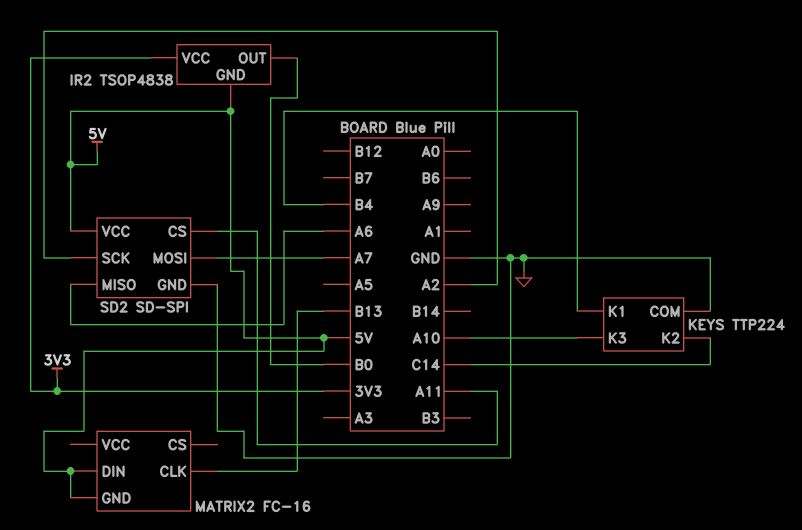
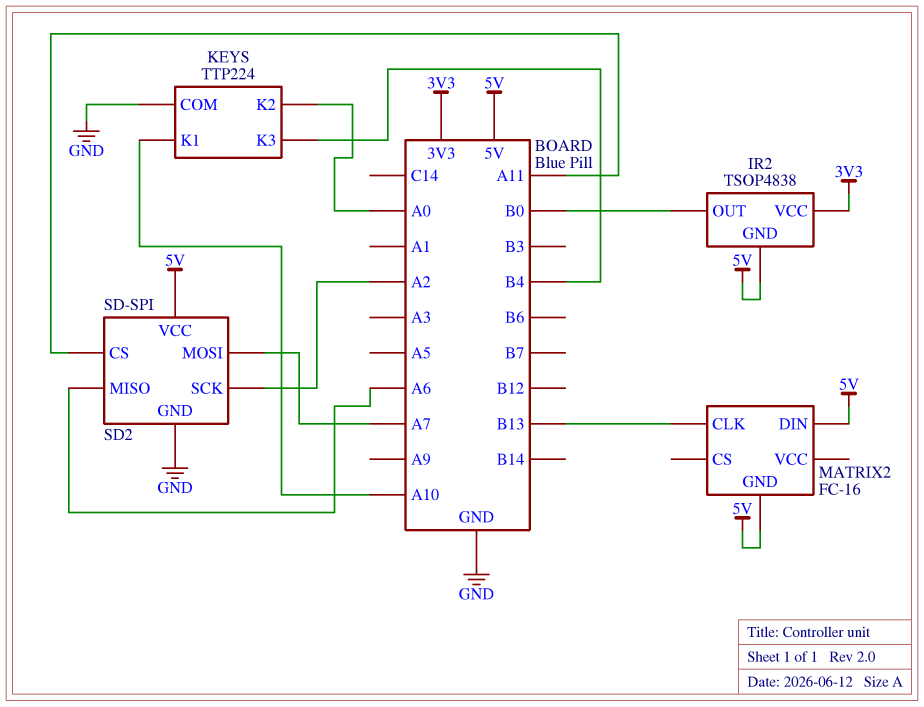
KEYS pin K1: B4 -> A10
KEYS pin K2: C14 -> A0
KEYS pin K3: A10 -> B4

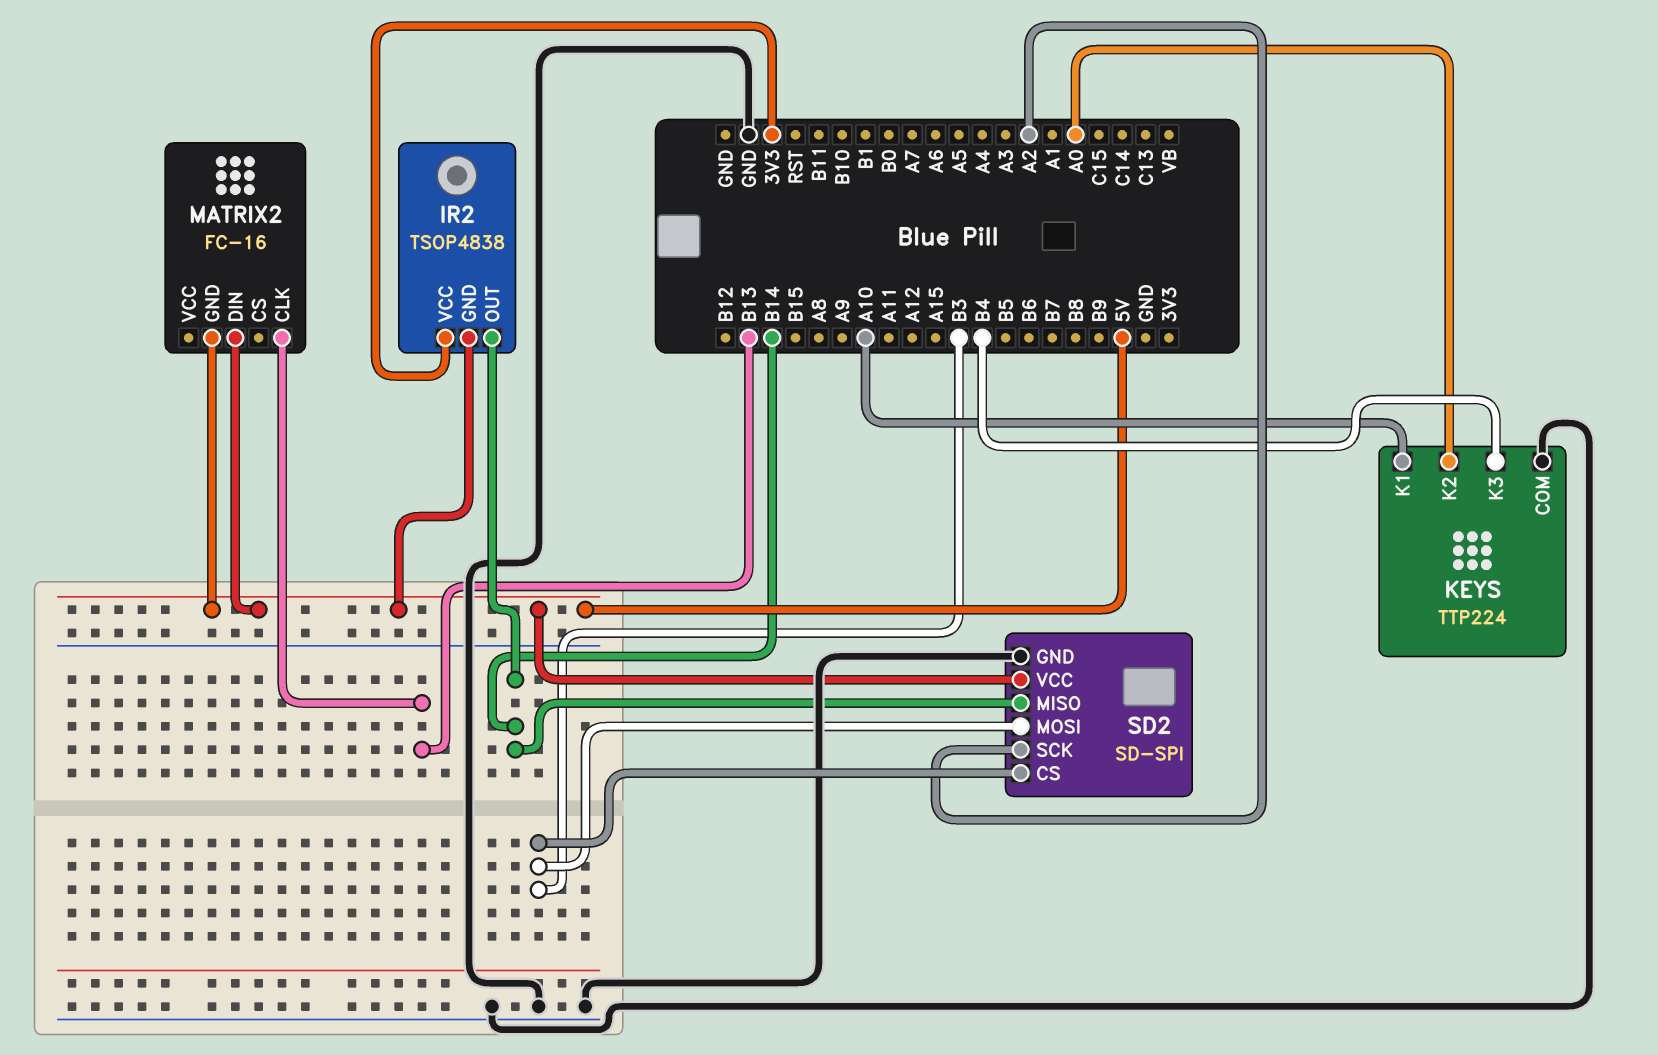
IR2 pin OUT: B0 -> B14
SD2 pin CS: A11 -> B3
SD2 pin MISO: A6 -> B14
SD2 pin MOSI: A7 -> B3

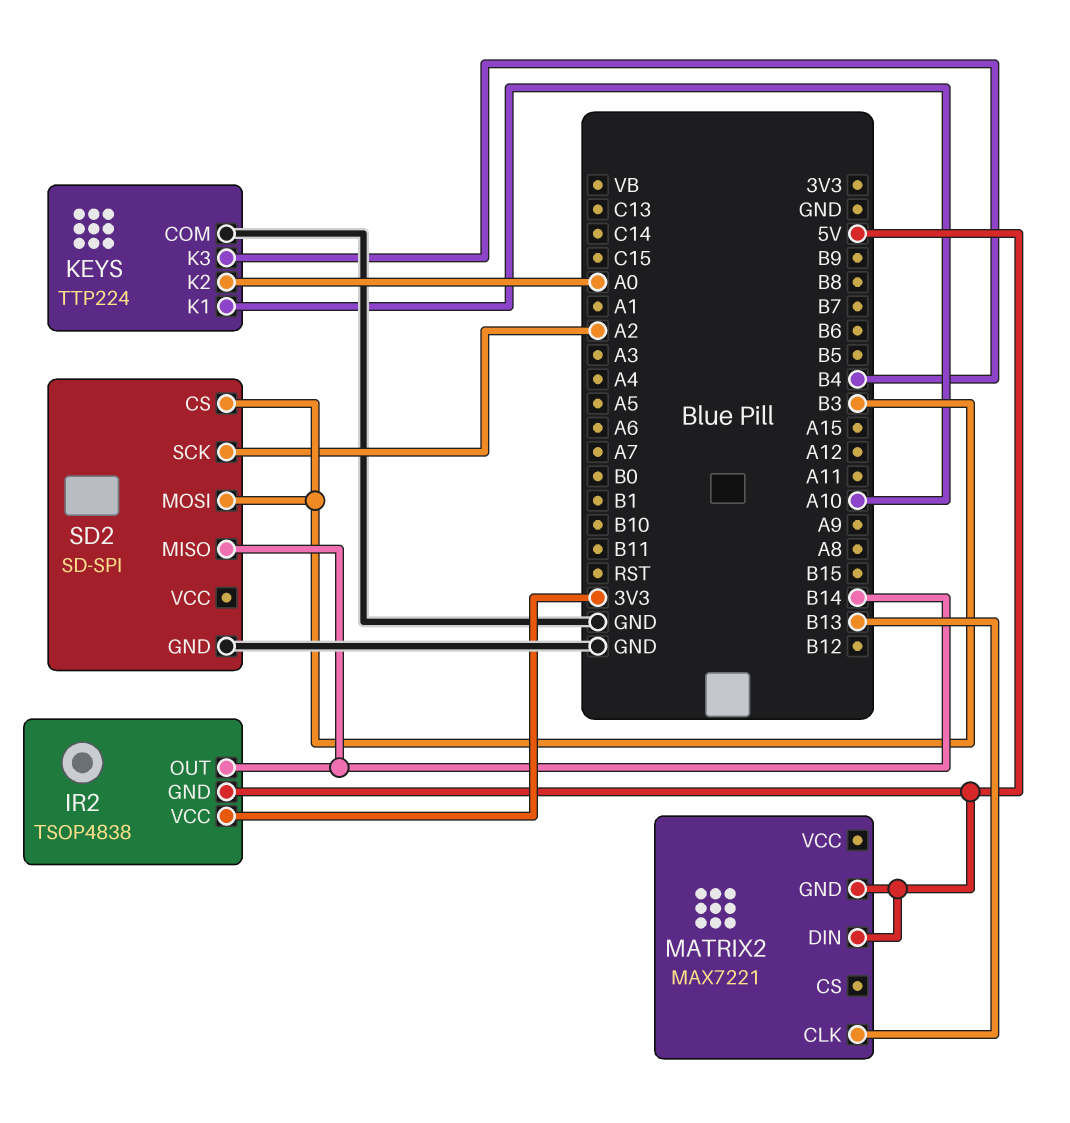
MATRIX2: FC-16 -> MAX7221
SD2 pin VCC: 5V -> none

